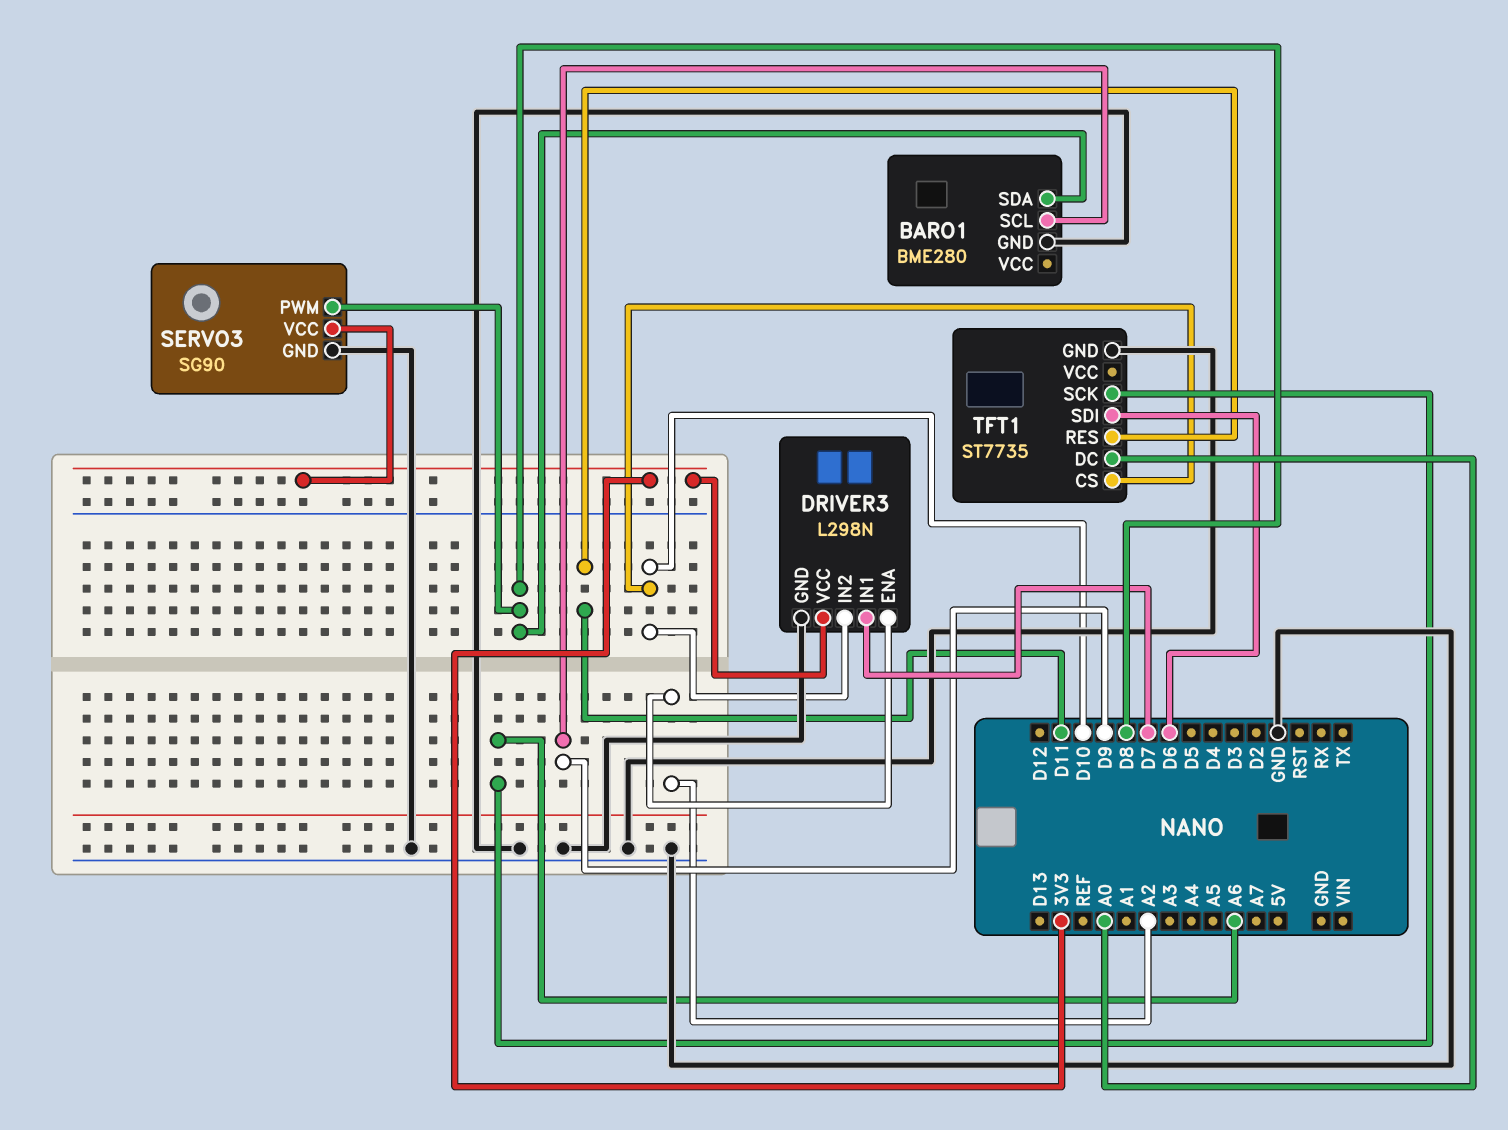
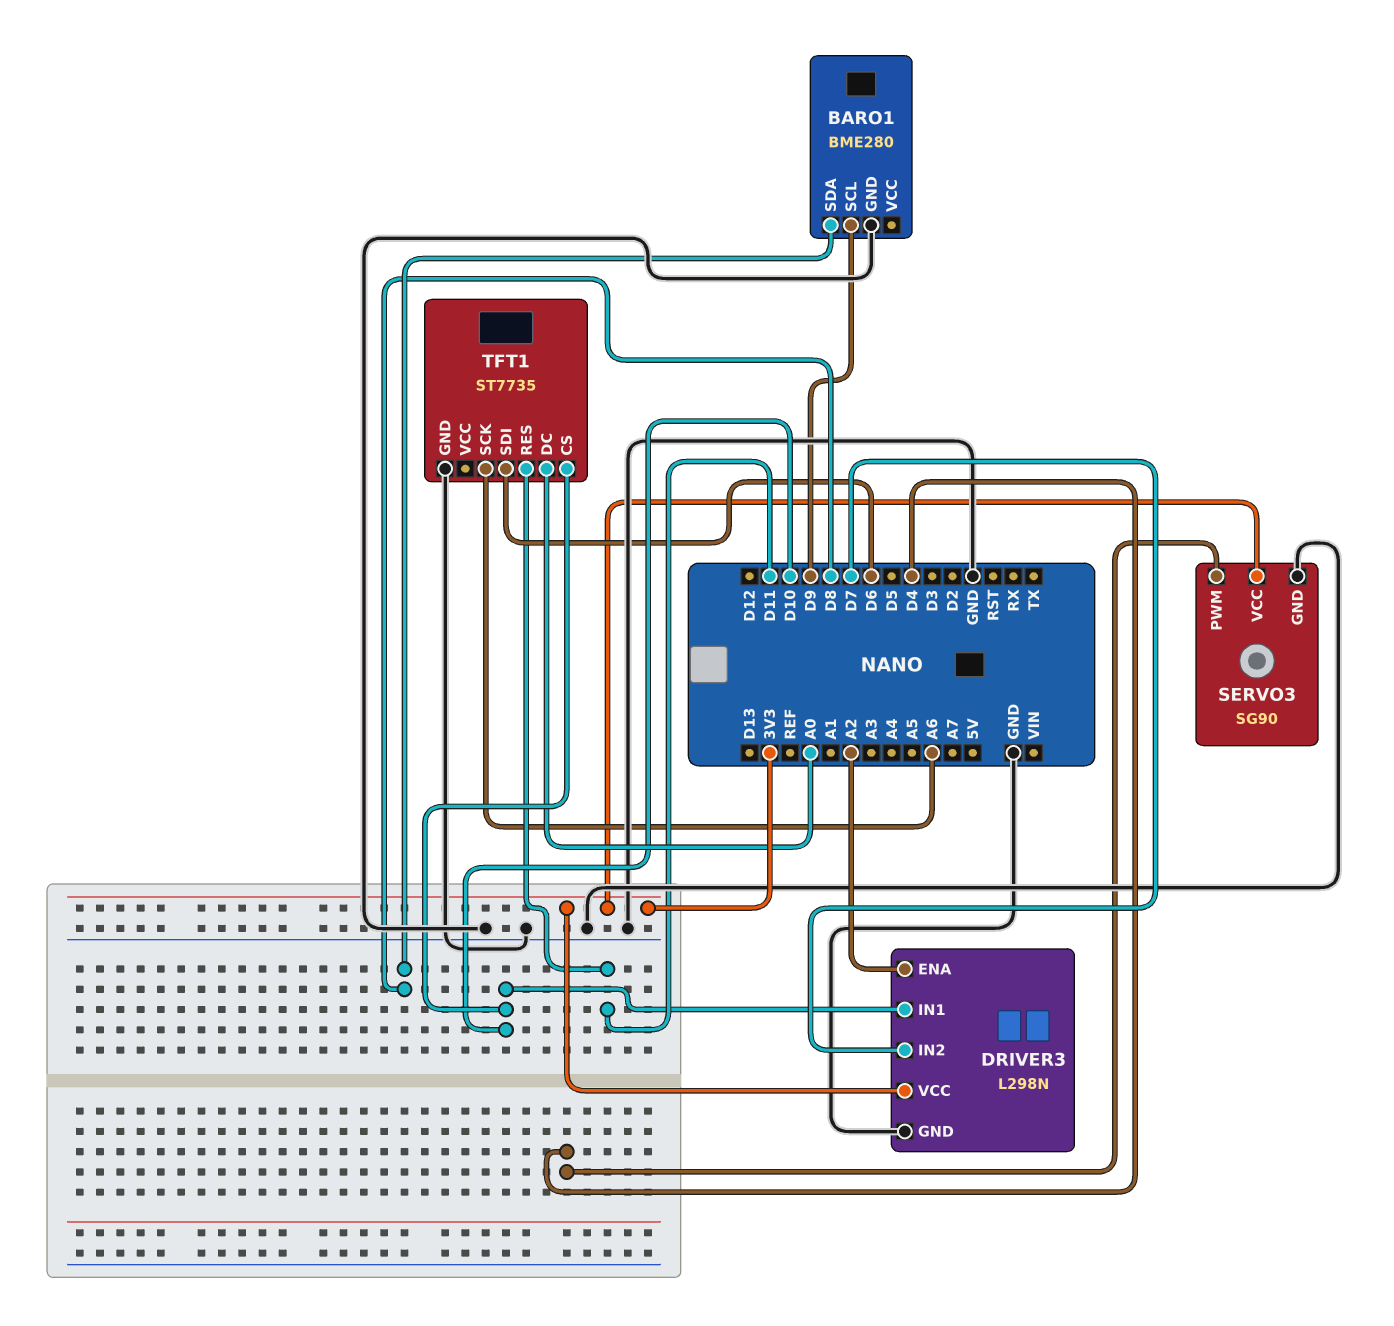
DRIVER3 pin IN1: D7 -> D10
DRIVER3 pin IN2: D10 -> D7
SERVO3 pin PWM: D8 -> D4

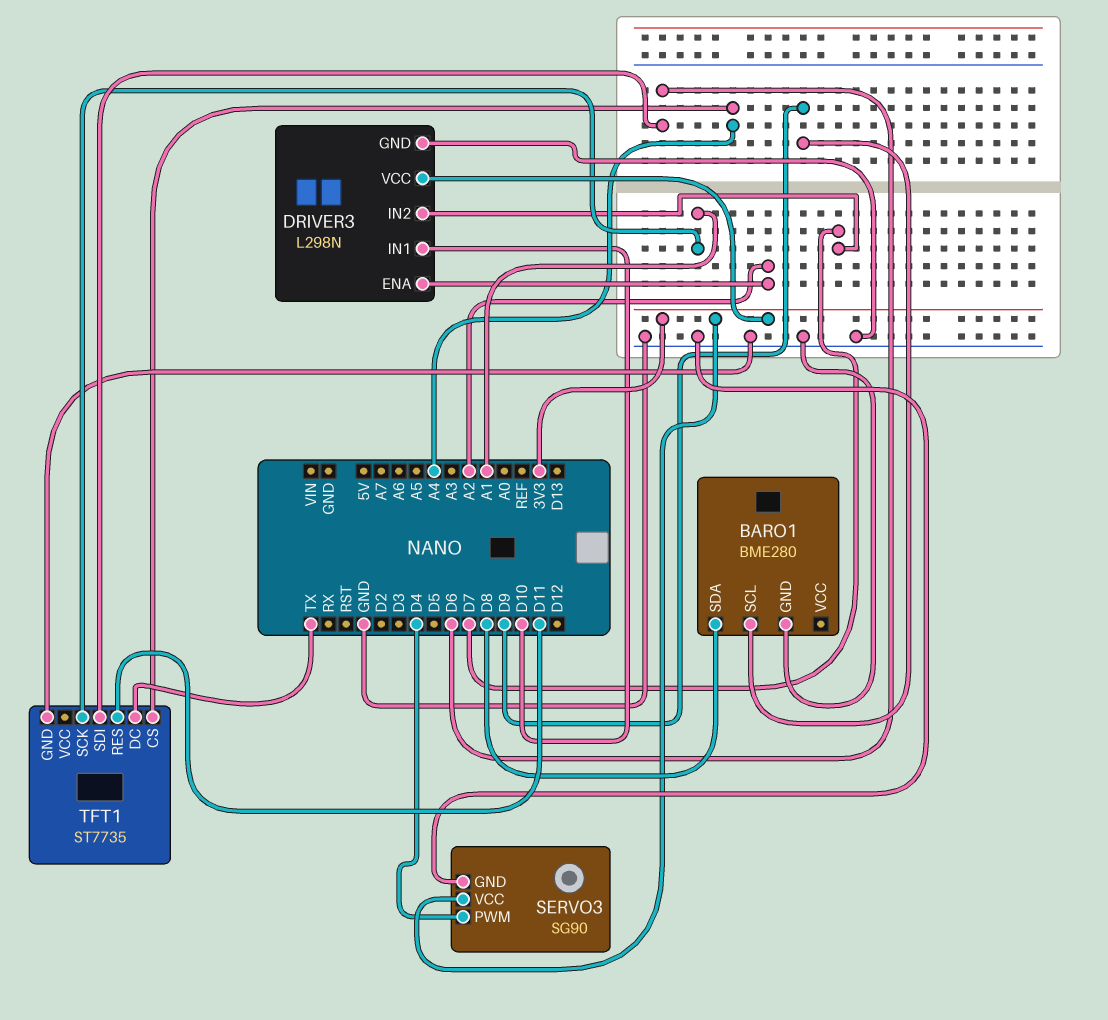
TFT1 pin CS: D10 -> A4
TFT1 pin DC: A0 -> TX
TFT1 pin SCK: A6 -> A1

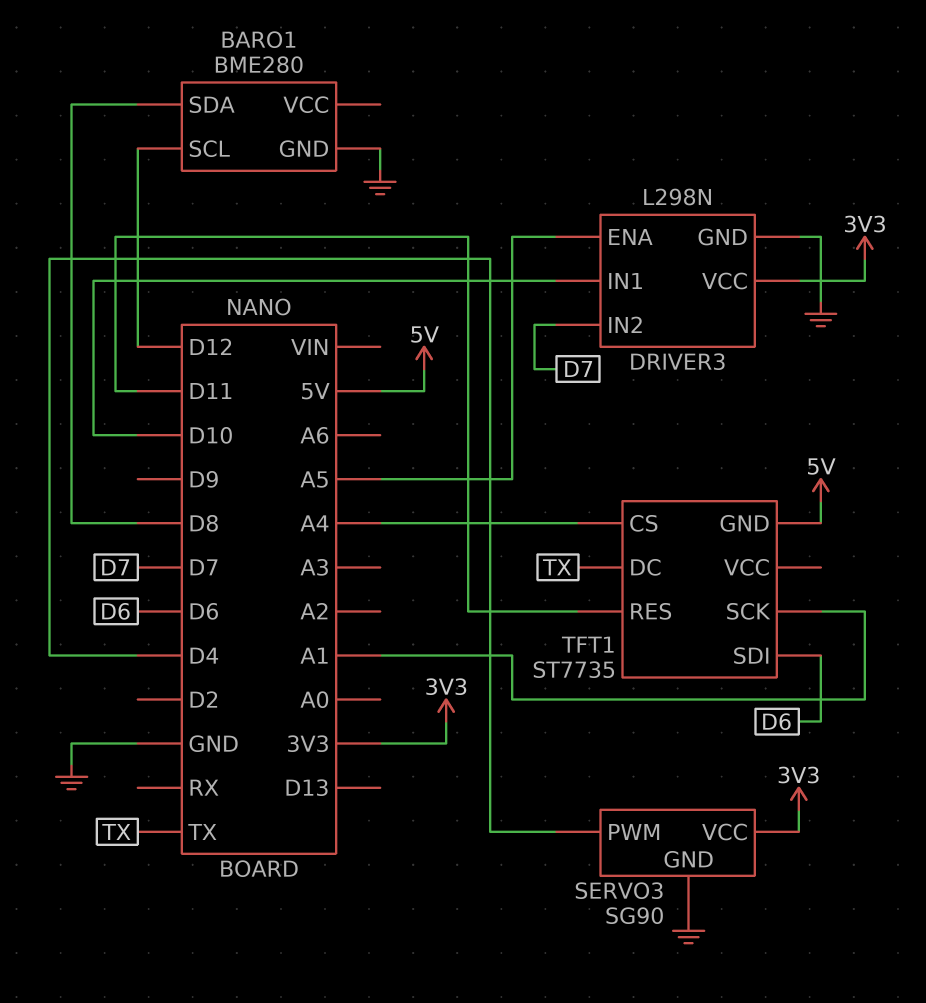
BARO1 pin SCL: D9 -> D12
DRIVER3 pin ENA: A2 -> A5
TFT1 pin GND: GND -> 5V

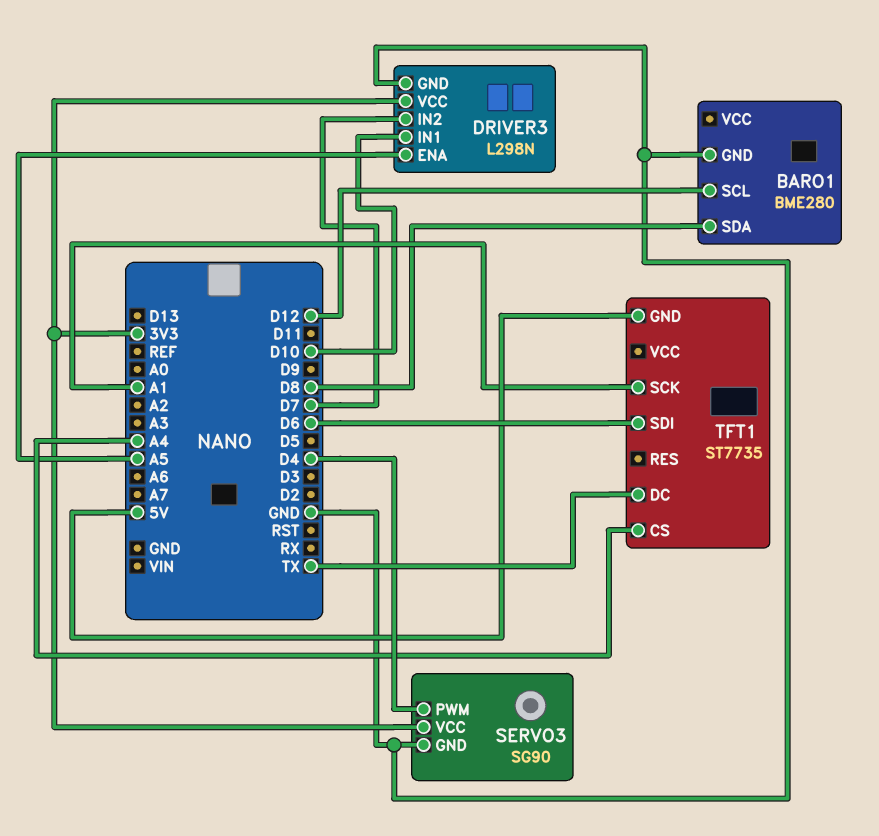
TFT1 pin RES: D11 -> none

